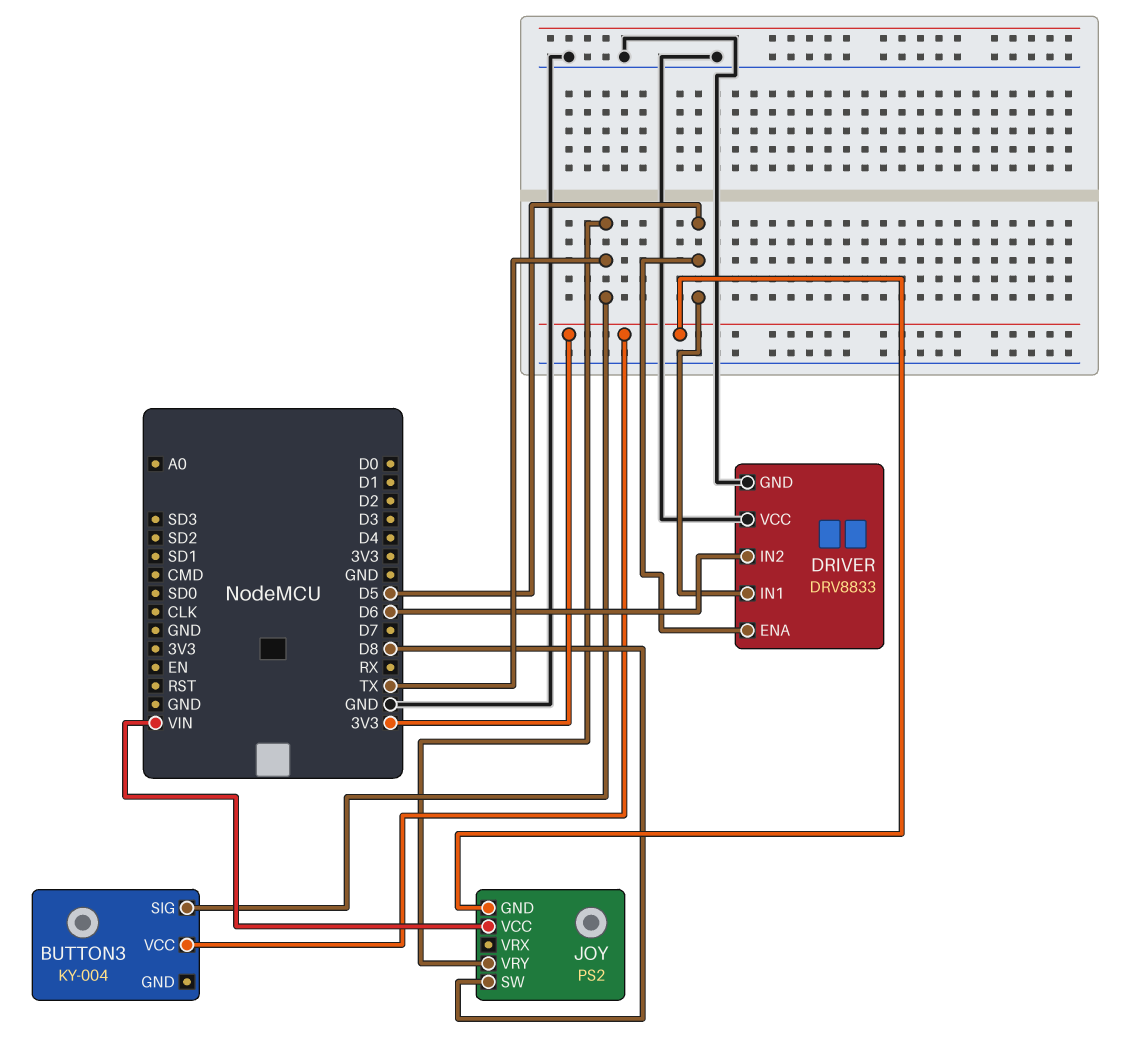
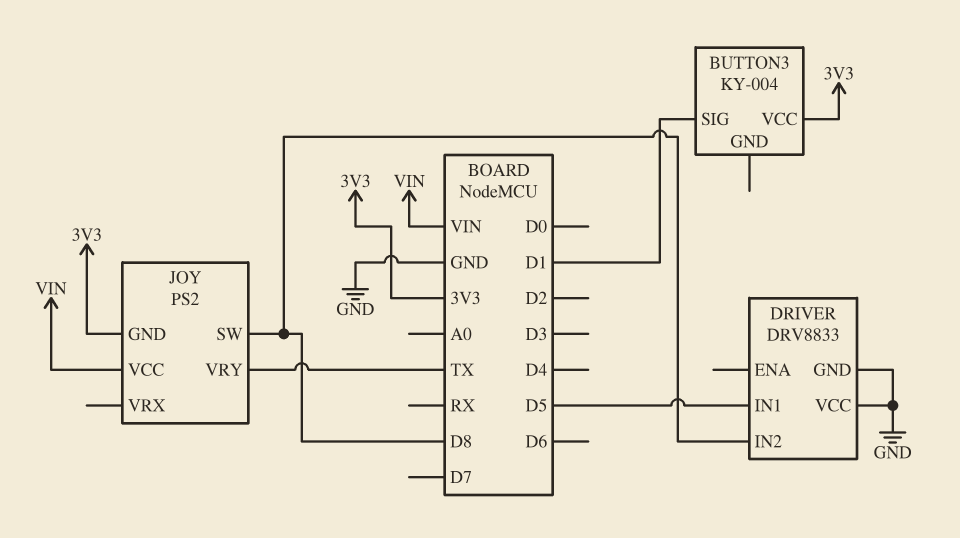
BUTTON3 pin SIG: TX -> D1
DRIVER pin ENA: D5 -> none
DRIVER pin IN2: D6 -> D8

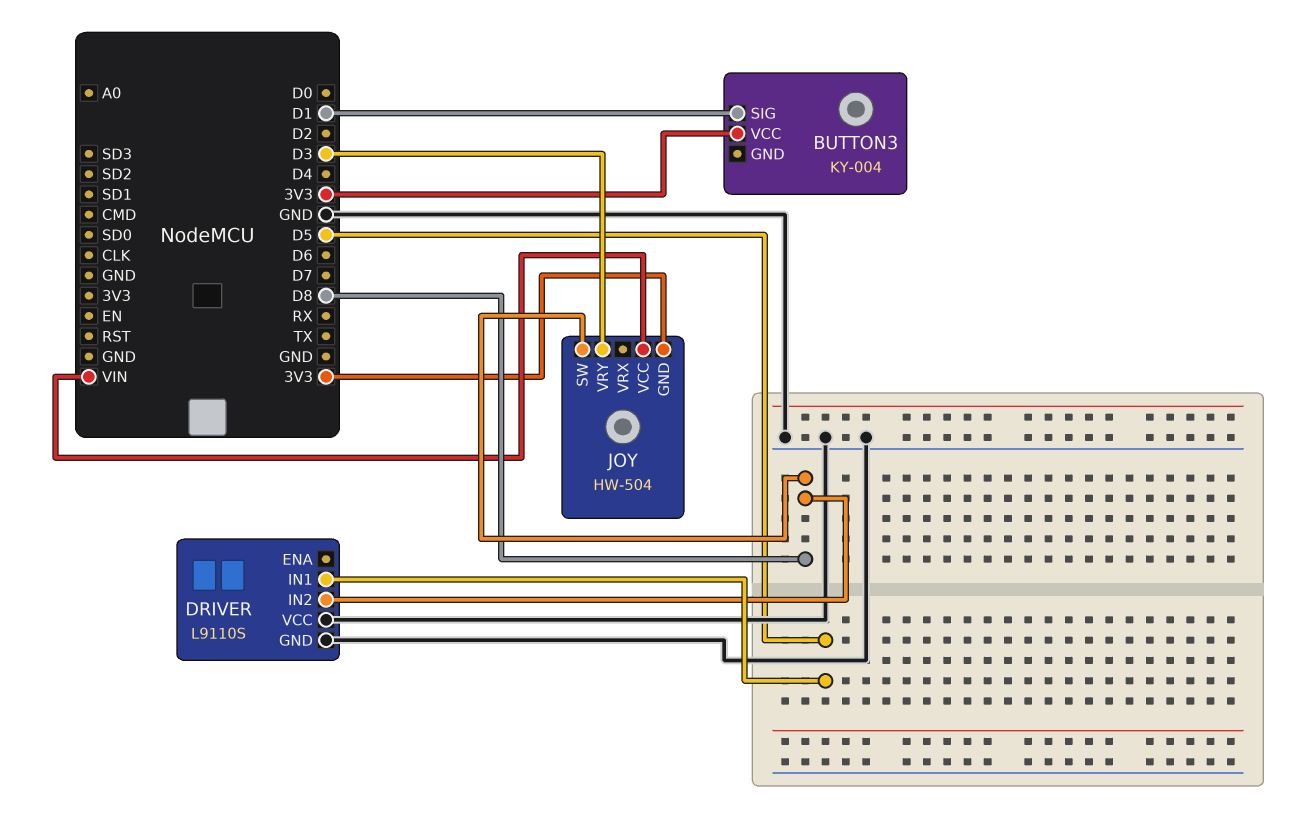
DRIVER: DRV8833 -> L9110S
JOY: PS2 -> HW-504
JOY pin VRY: TX -> D3

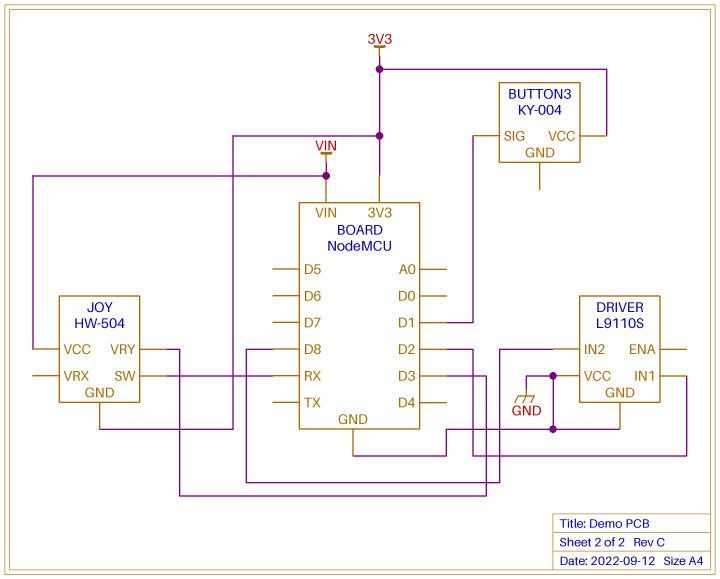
DRIVER pin IN1: D5 -> D2
JOY pin SW: D8 -> RX

